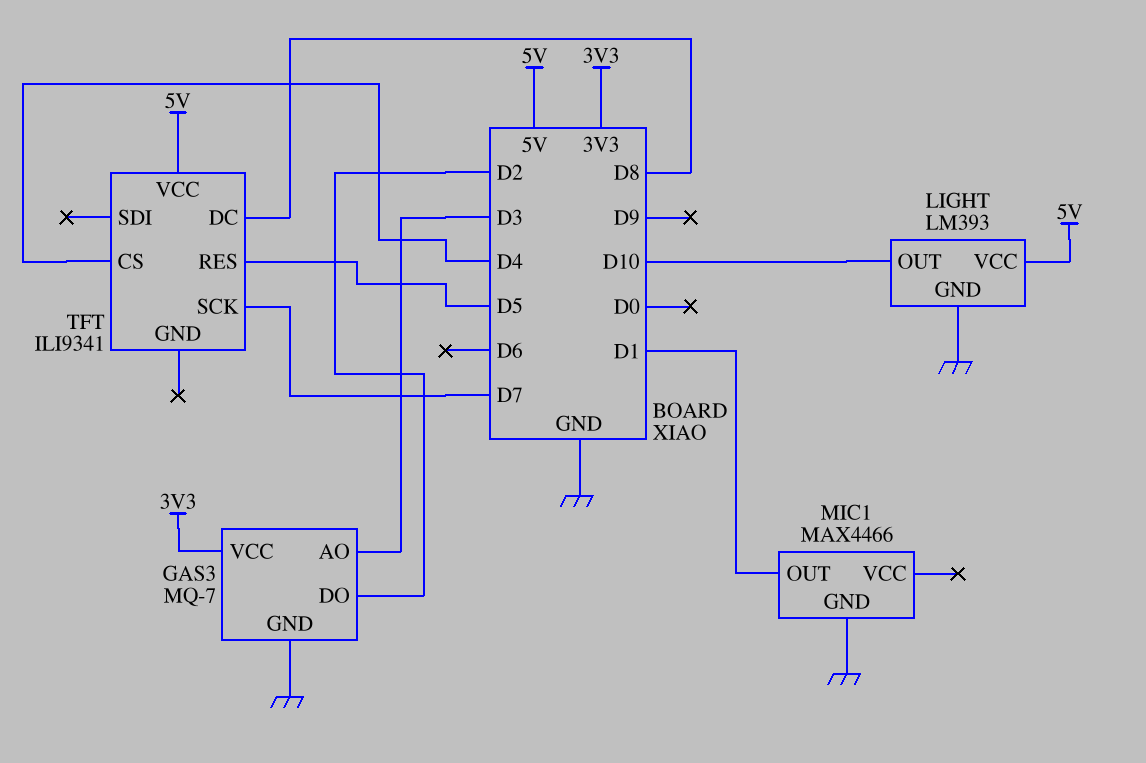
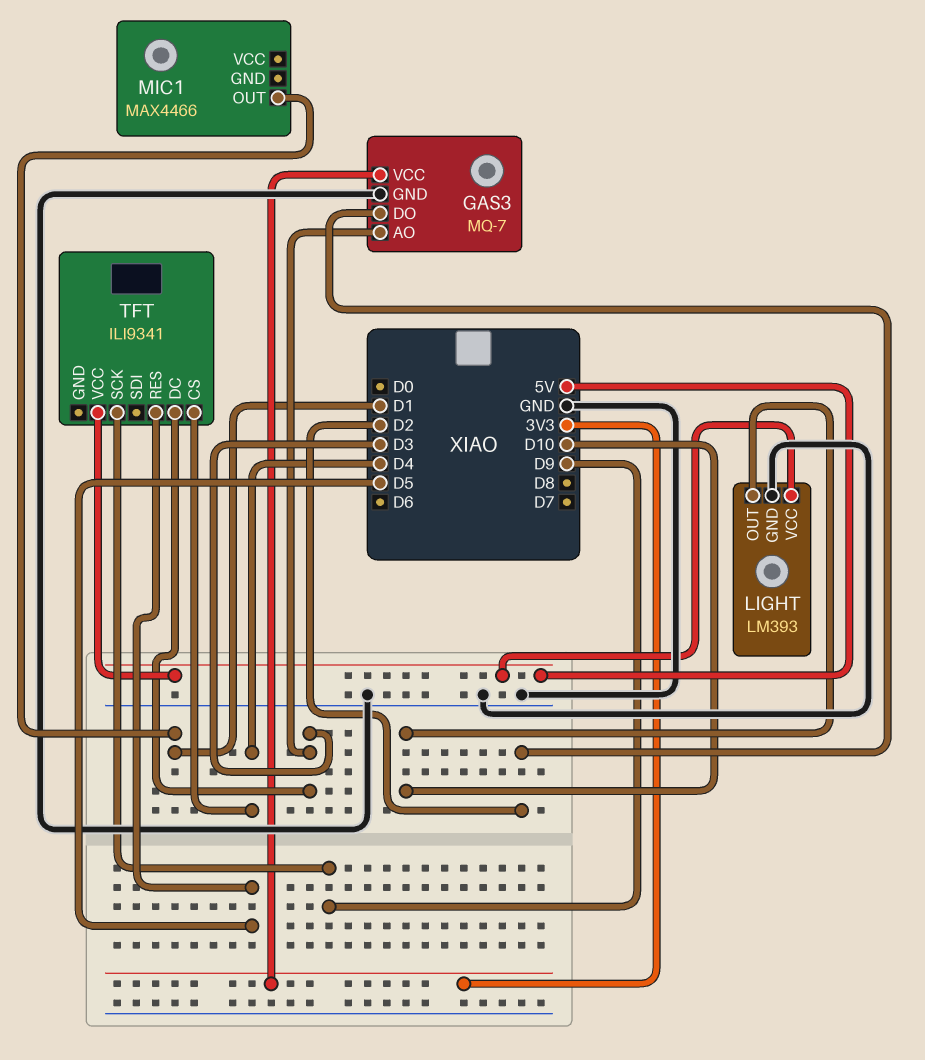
MIC1 pin GND: GND -> none
TFT pin DC: D8 -> D3
TFT pin SCK: D7 -> D9

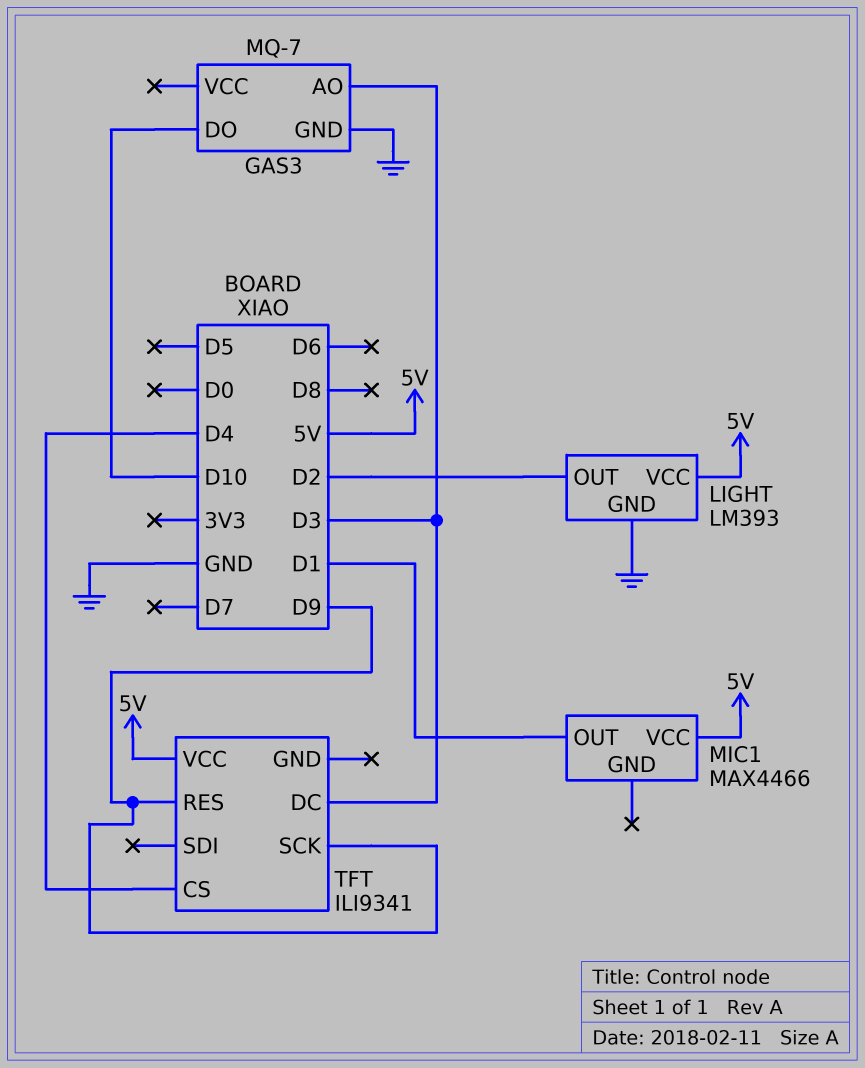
GAS3 pin DO: D2 -> D10
GAS3 pin VCC: 3V3 -> none
LIGHT pin OUT: D10 -> D2
MIC1 pin VCC: none -> 5V
TFT pin RES: D5 -> D9

